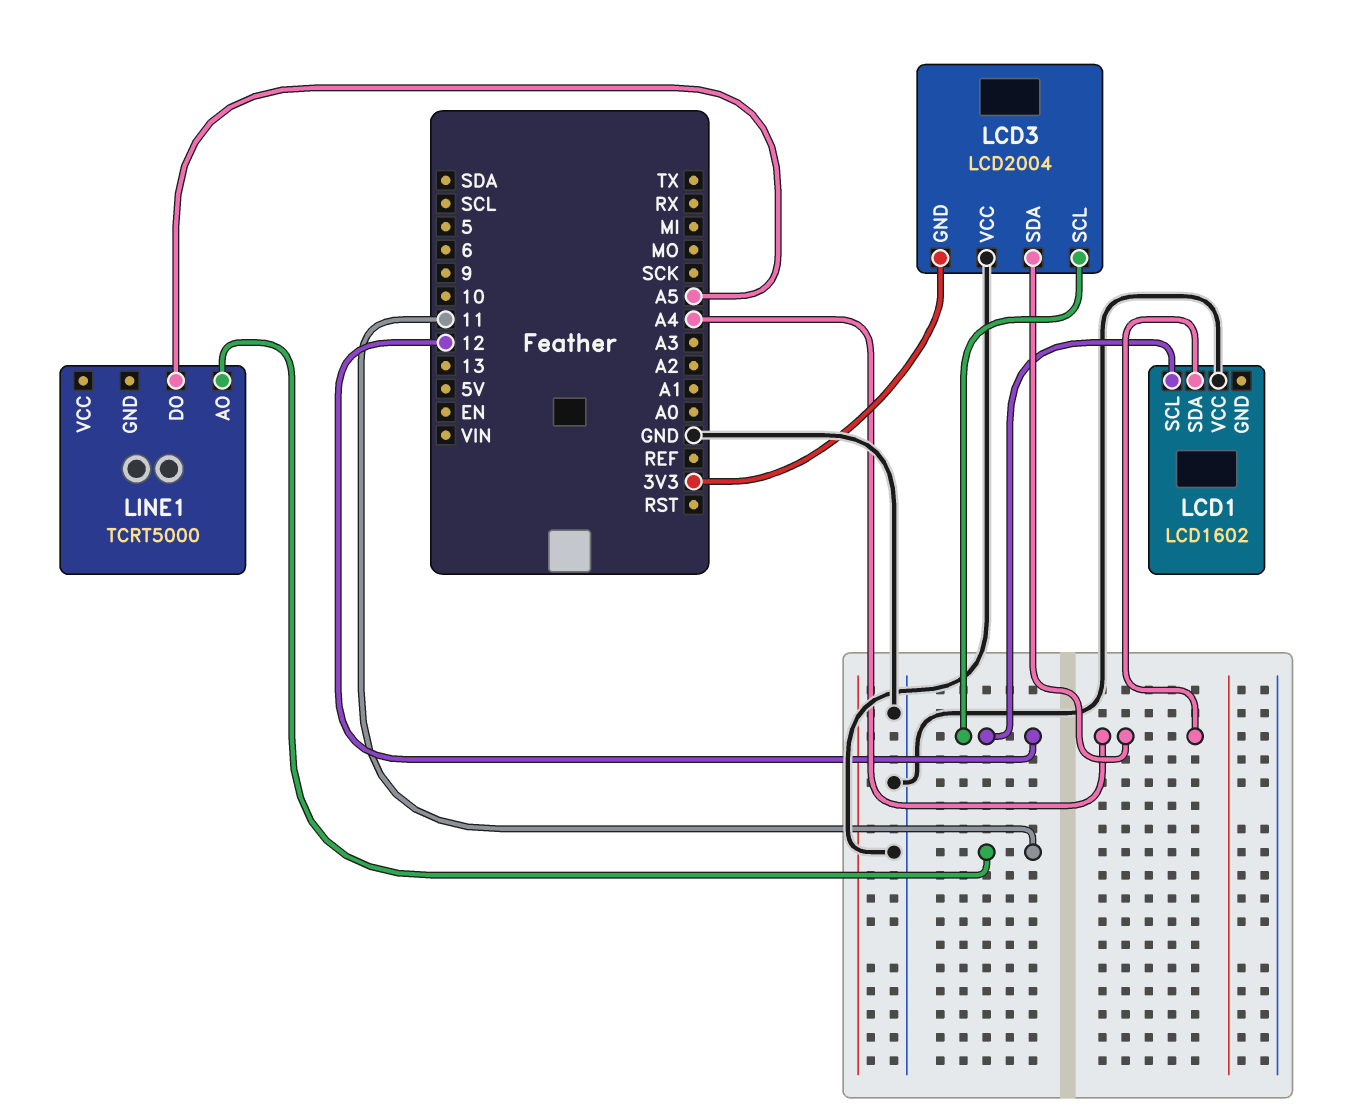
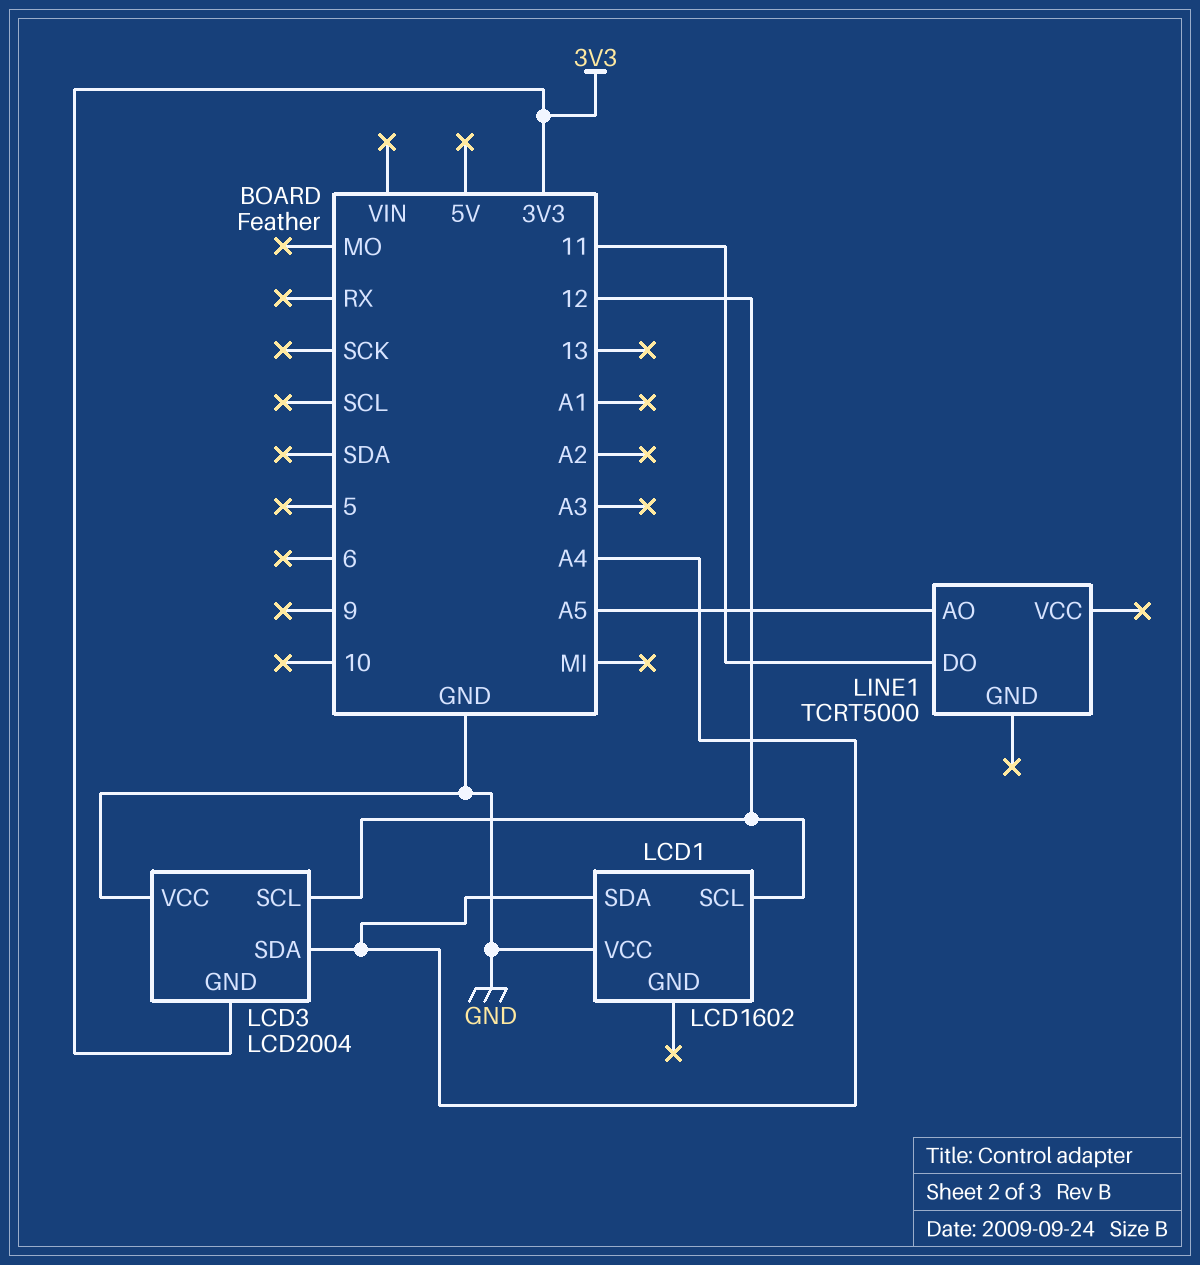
LINE1 pin AO: 11 -> A5
LINE1 pin DO: A5 -> 11

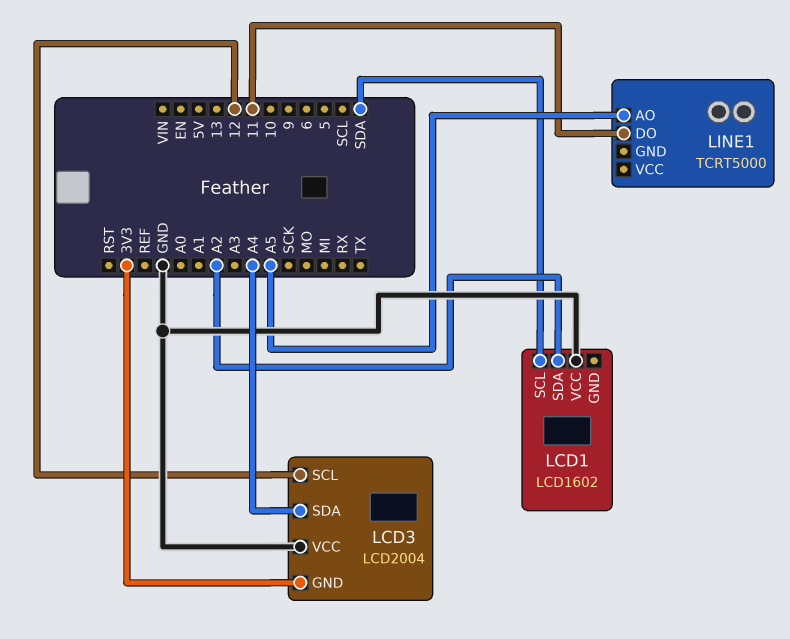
LCD1 pin SCL: 12 -> SDA
LCD1 pin SDA: A4 -> A2

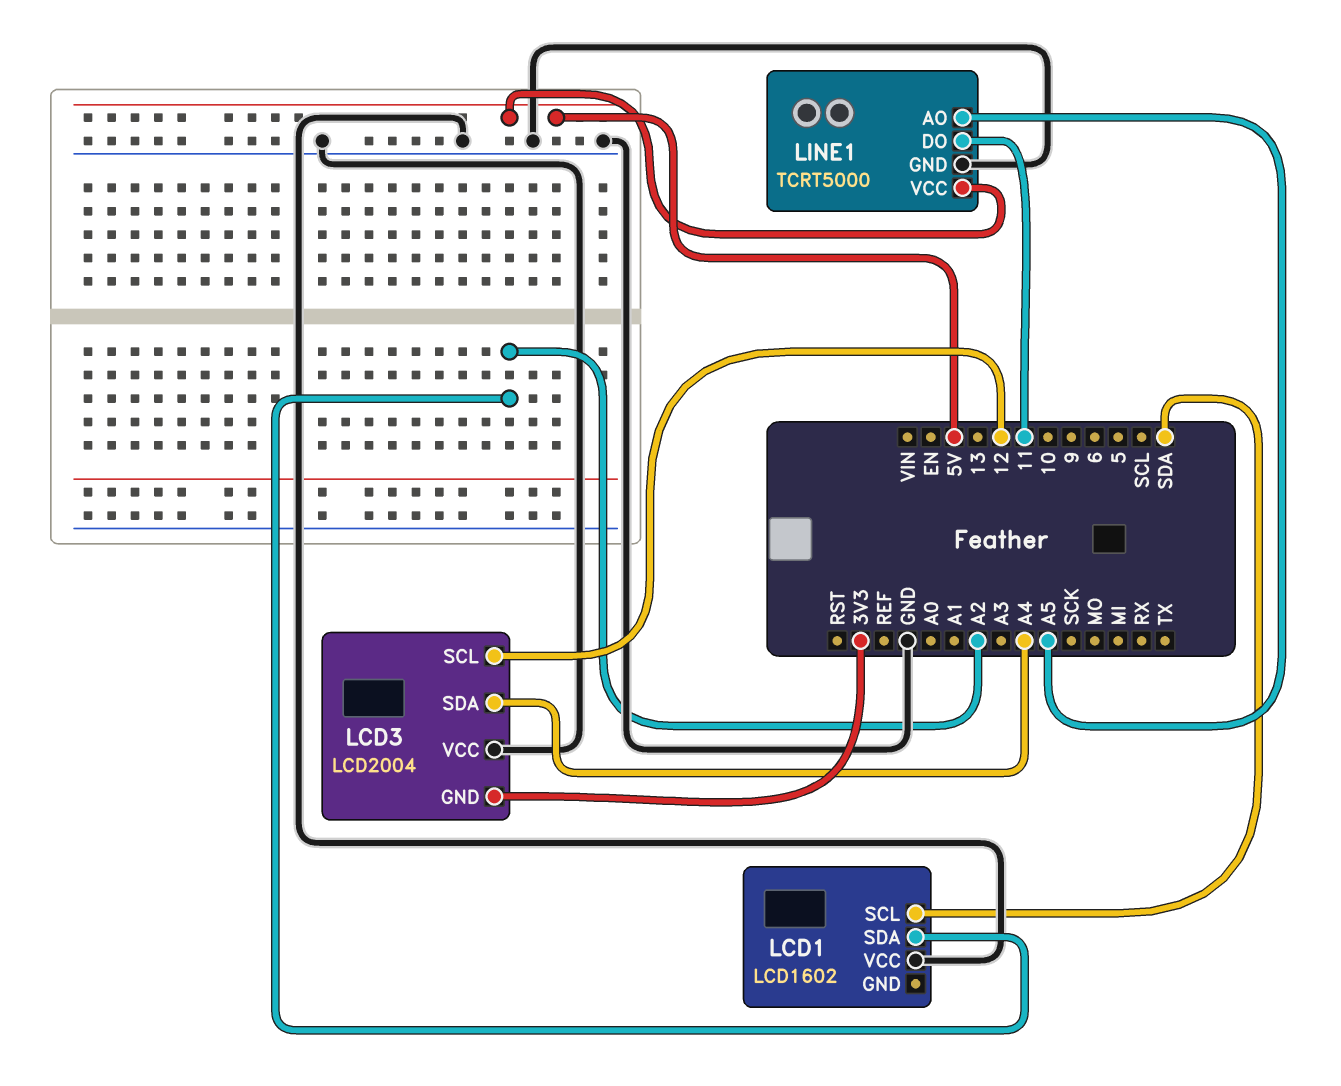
LINE1 pin GND: none -> GND
LINE1 pin VCC: none -> 5V

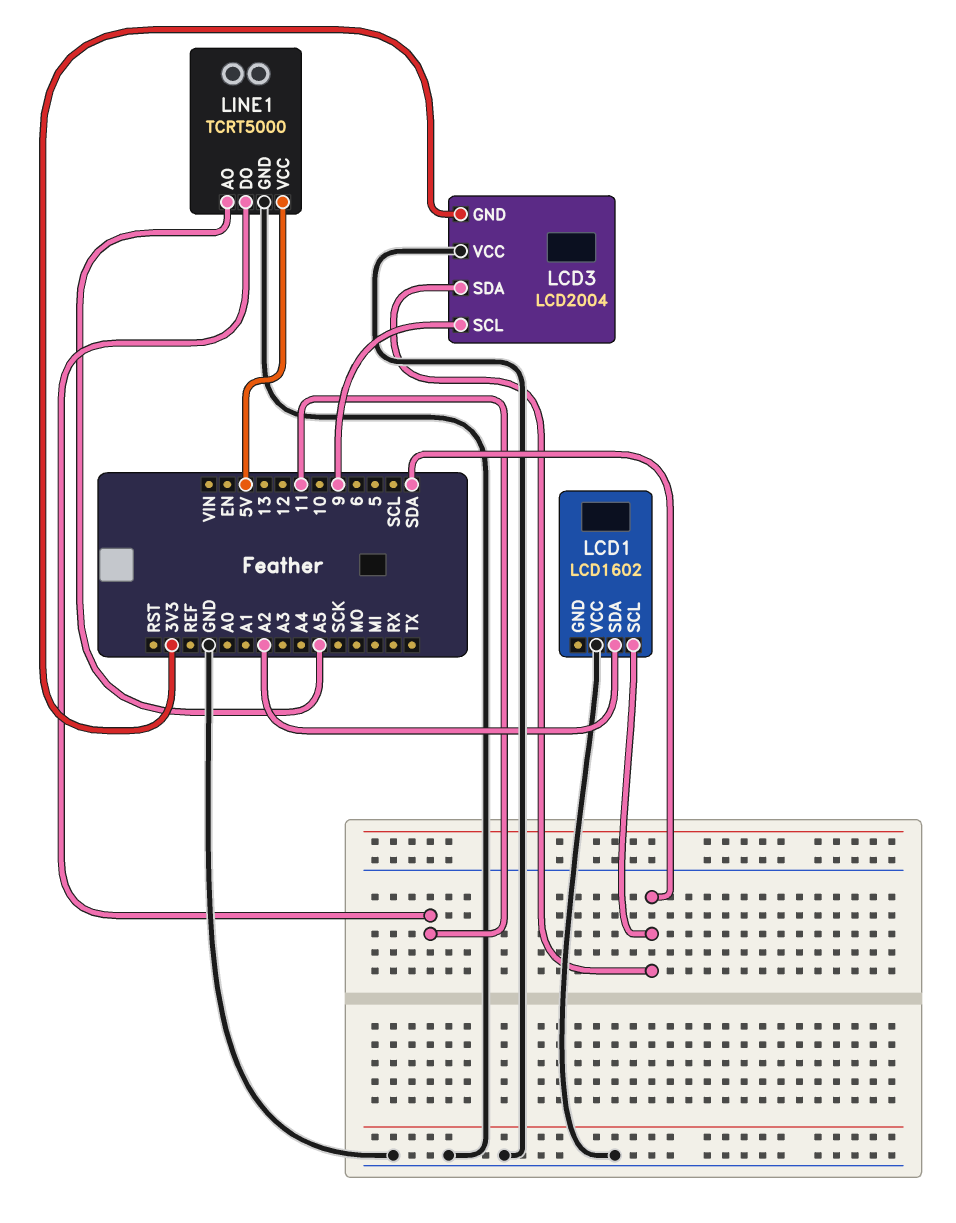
LCD3 pin SCL: 12 -> 9
LCD3 pin SDA: A4 -> SDA

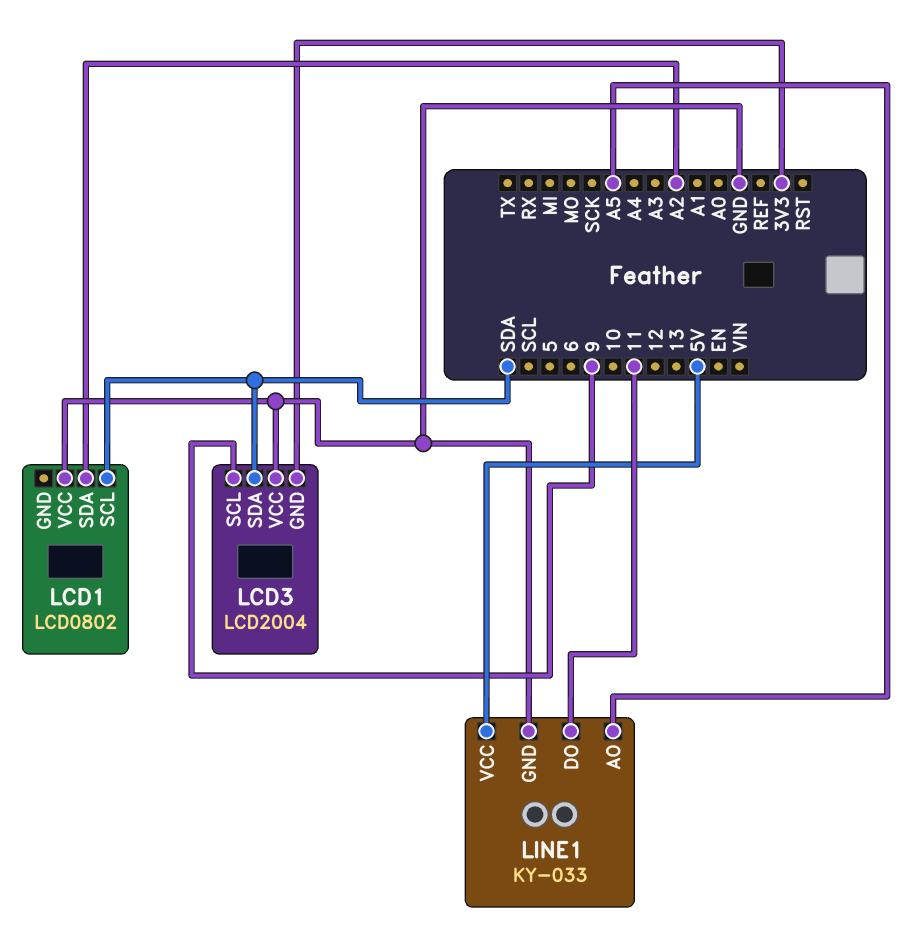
LCD1: LCD1602 -> LCD0802
LINE1: TCRT5000 -> KY-033

